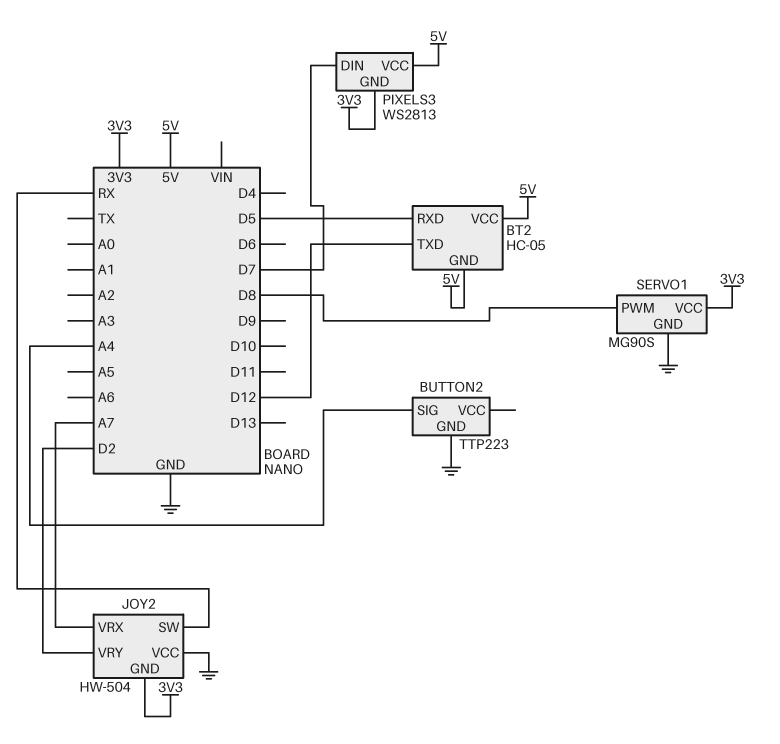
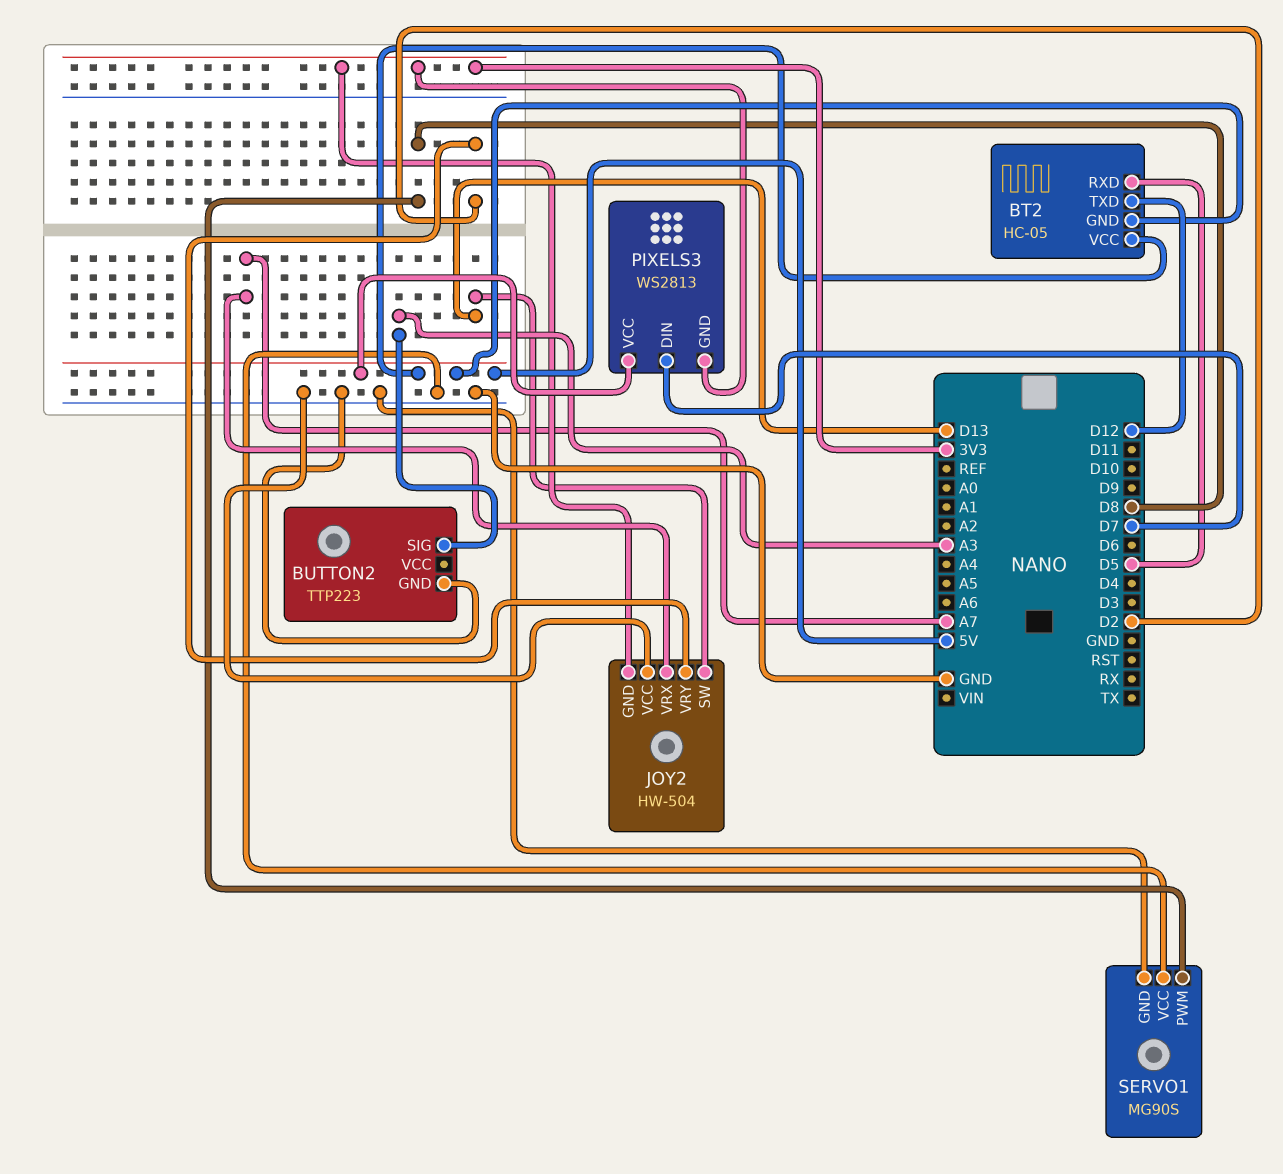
BUTTON2 pin SIG: A4 -> A3
JOY2 pin SW: RX -> D13
SERVO1 pin VCC: 3V3 -> GND

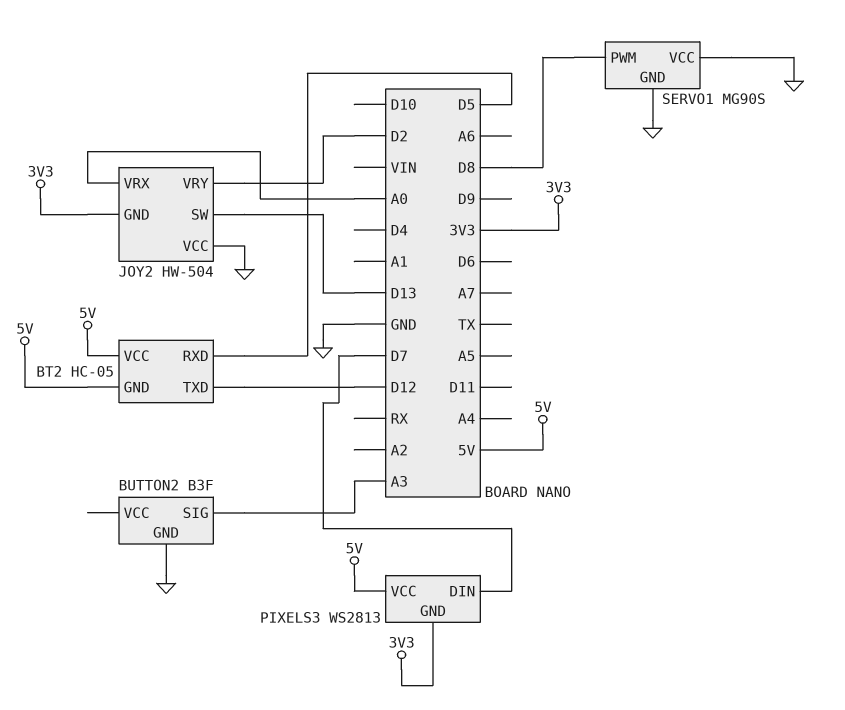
BUTTON2: TTP223 -> B3F
JOY2 pin VRX: A7 -> A0

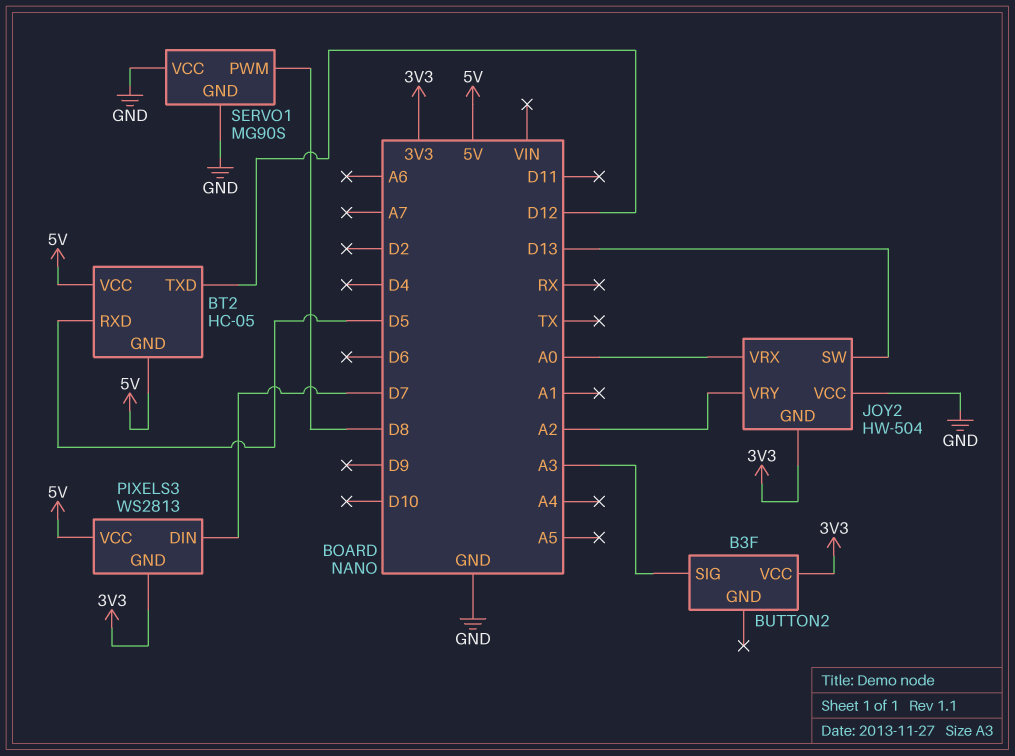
BUTTON2 pin GND: GND -> none
BUTTON2 pin VCC: none -> 3V3
JOY2 pin VRY: D2 -> A2

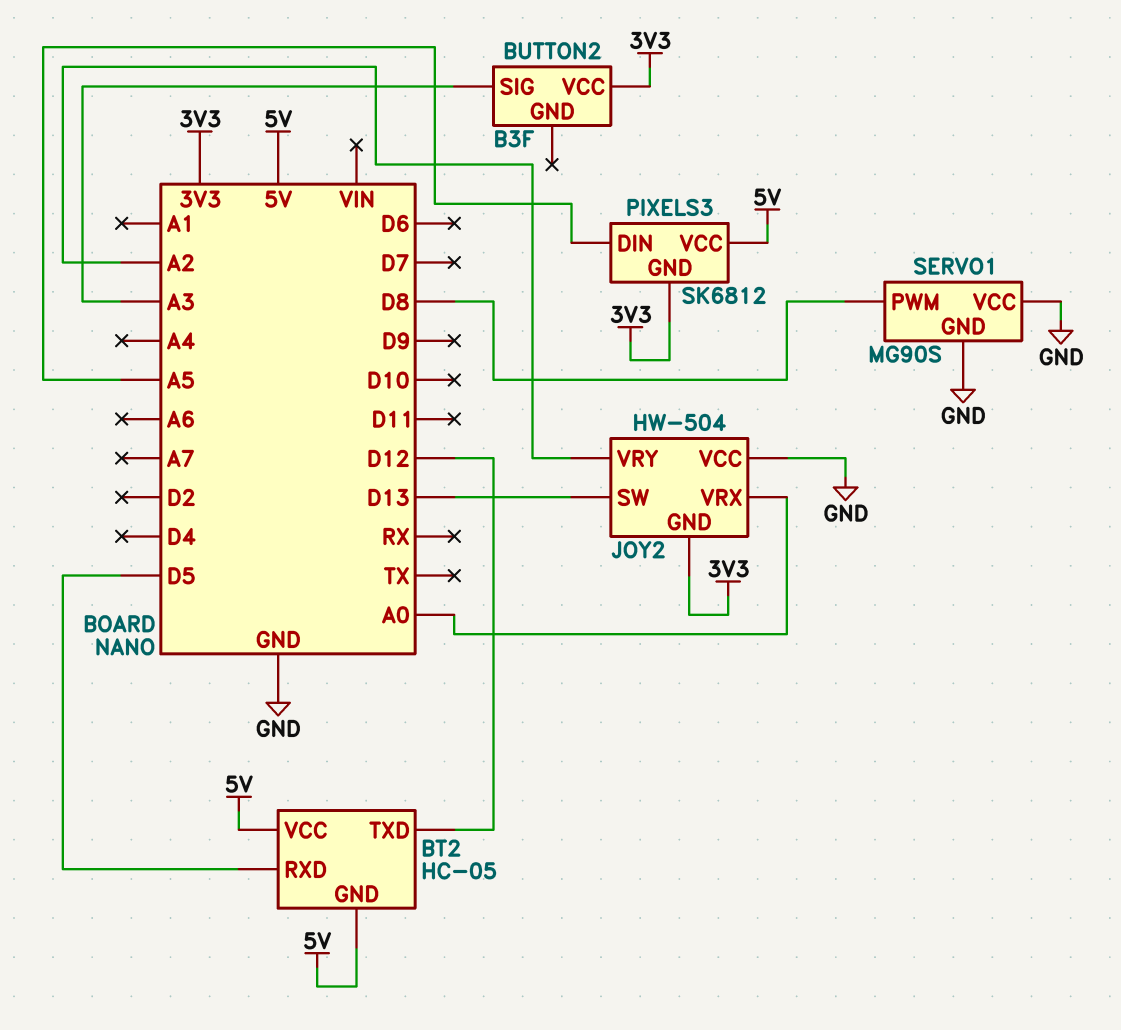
PIXELS3: WS2813 -> SK6812
PIXELS3 pin DIN: D7 -> A5

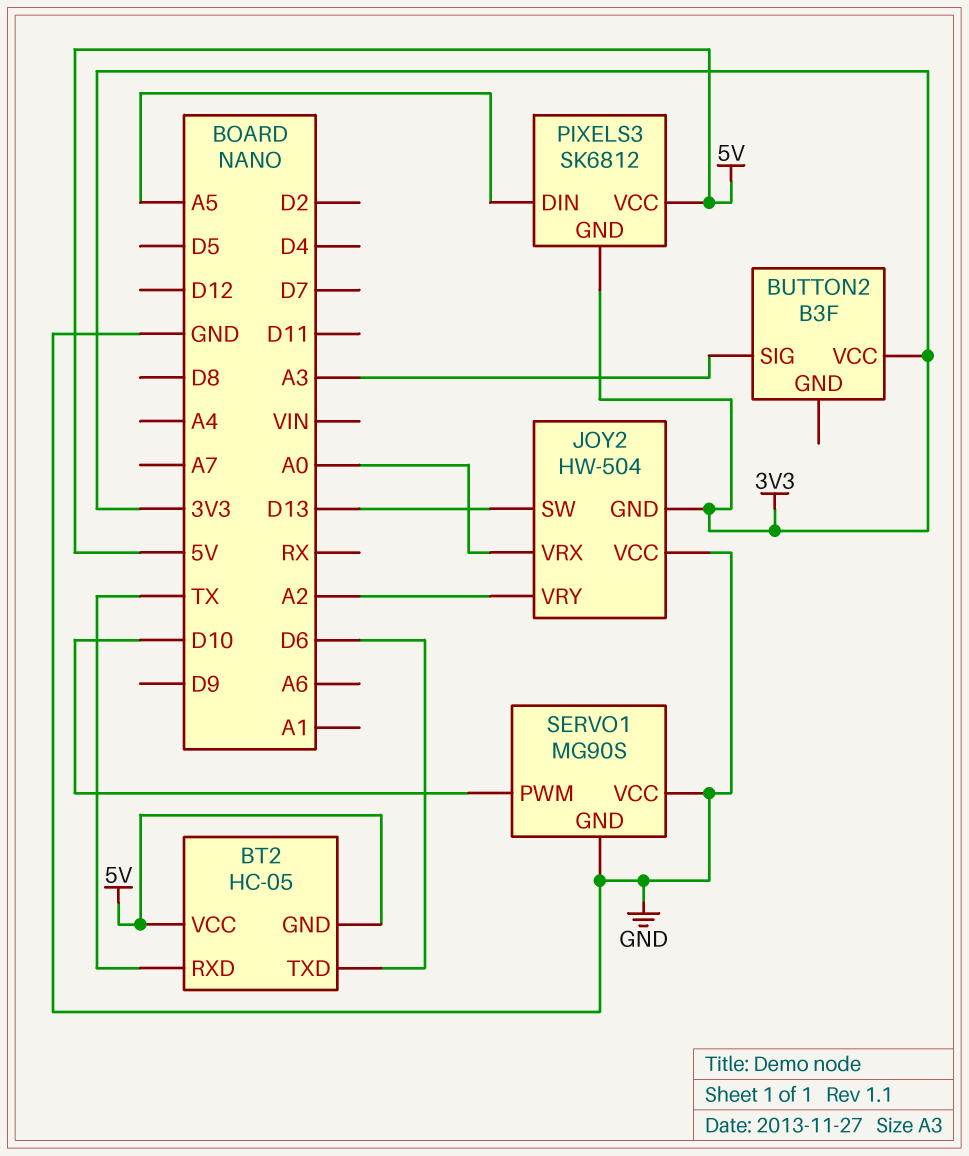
BT2 pin RXD: D5 -> TX
BT2 pin TXD: D12 -> D6
SERVO1 pin PWM: D8 -> D10

